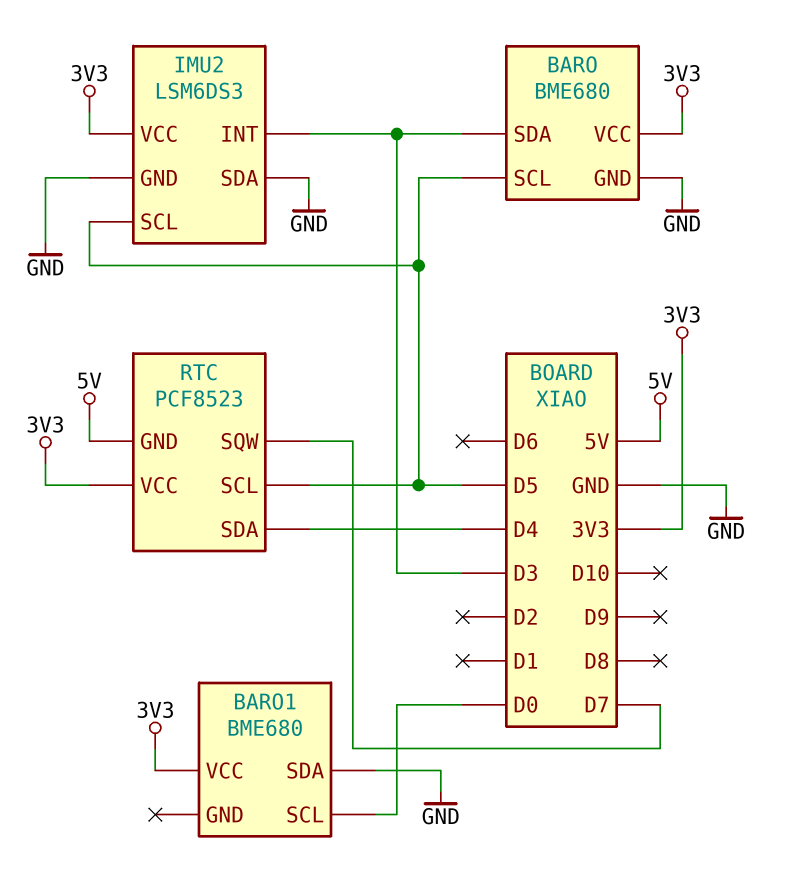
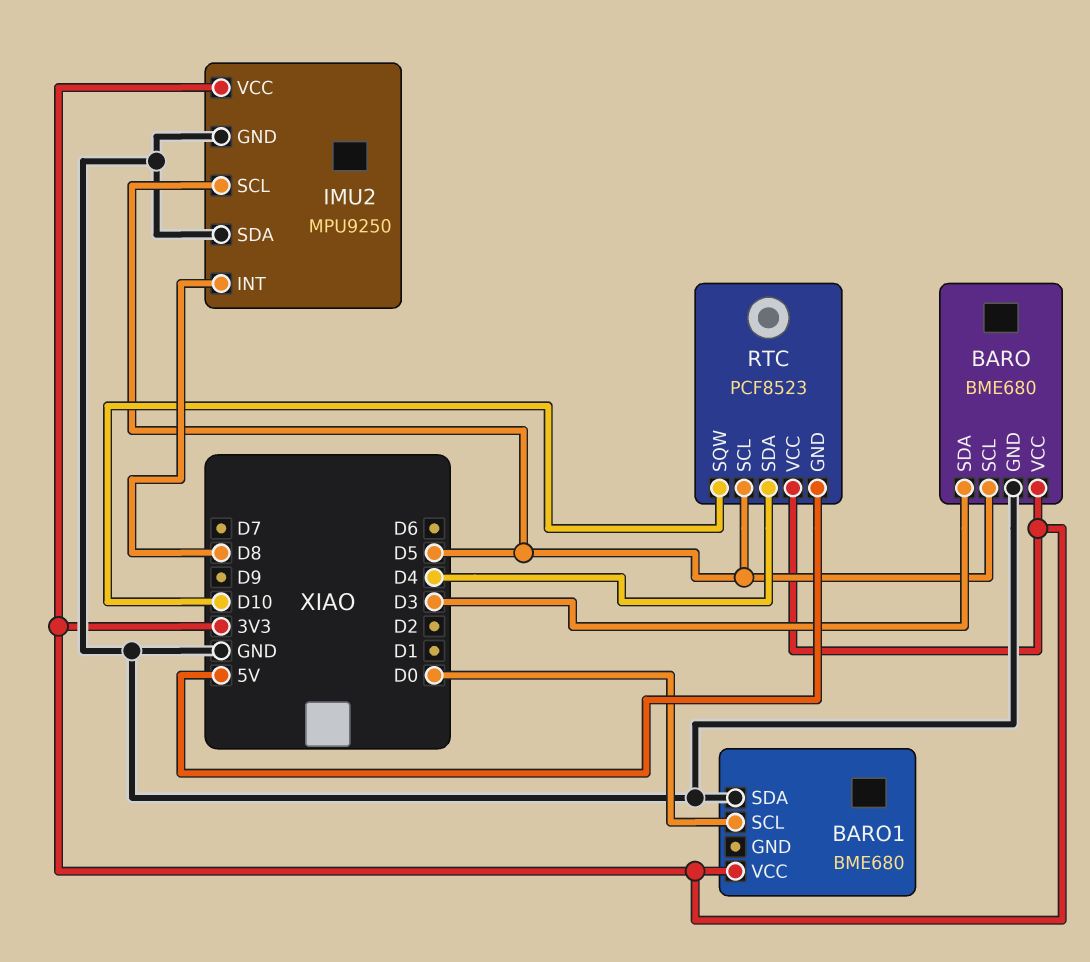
IMU2: LSM6DS3 -> MPU9250
IMU2 pin INT: D3 -> D8
RTC pin SQW: D7 -> D10

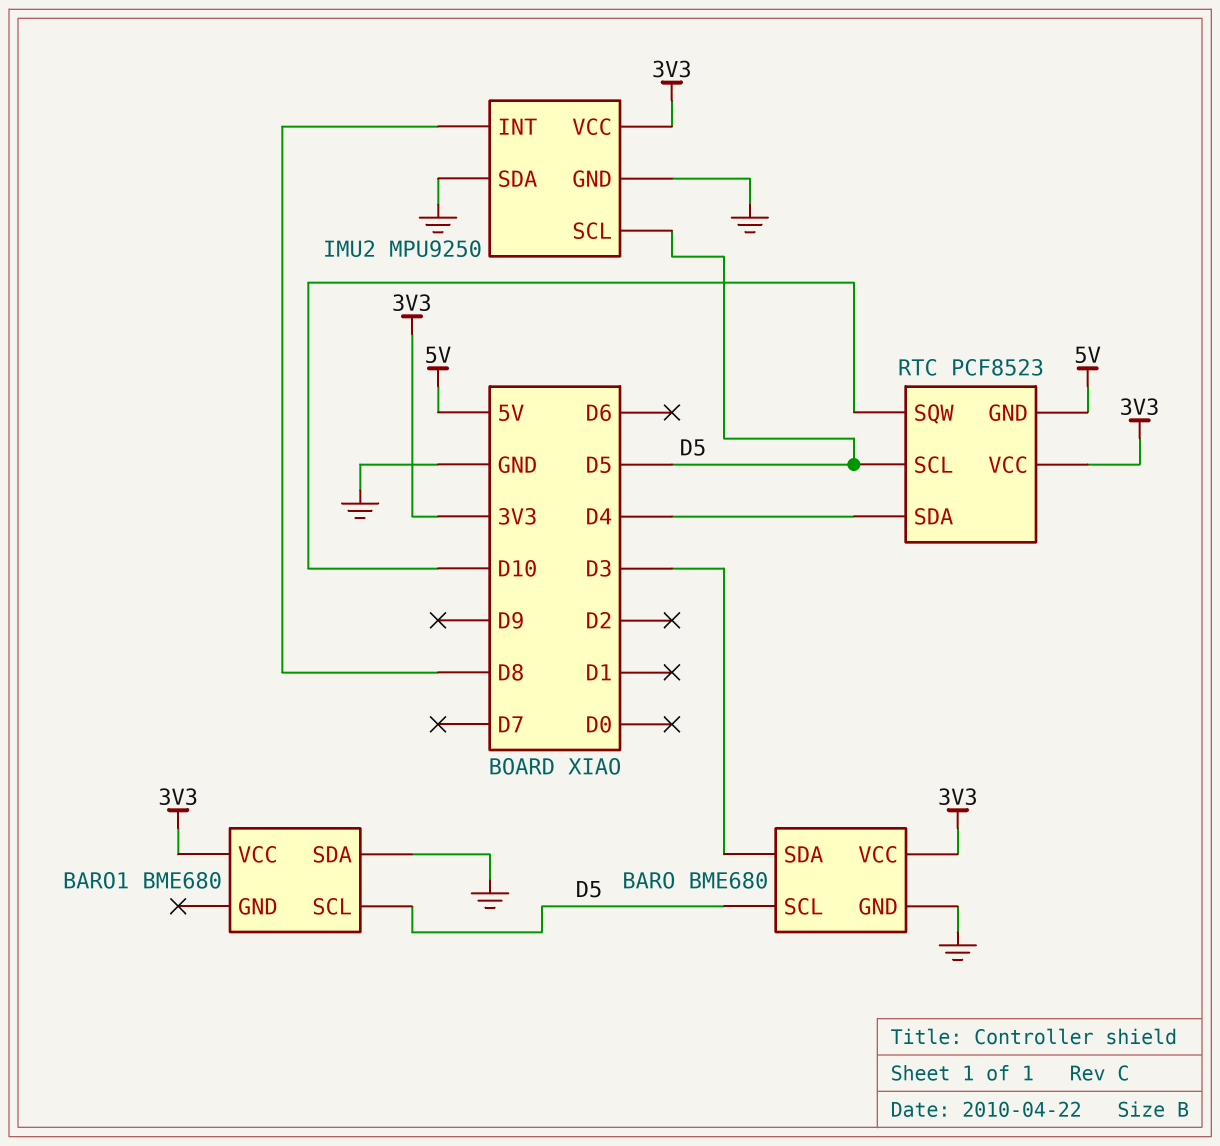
BARO1 pin SCL: D0 -> D5

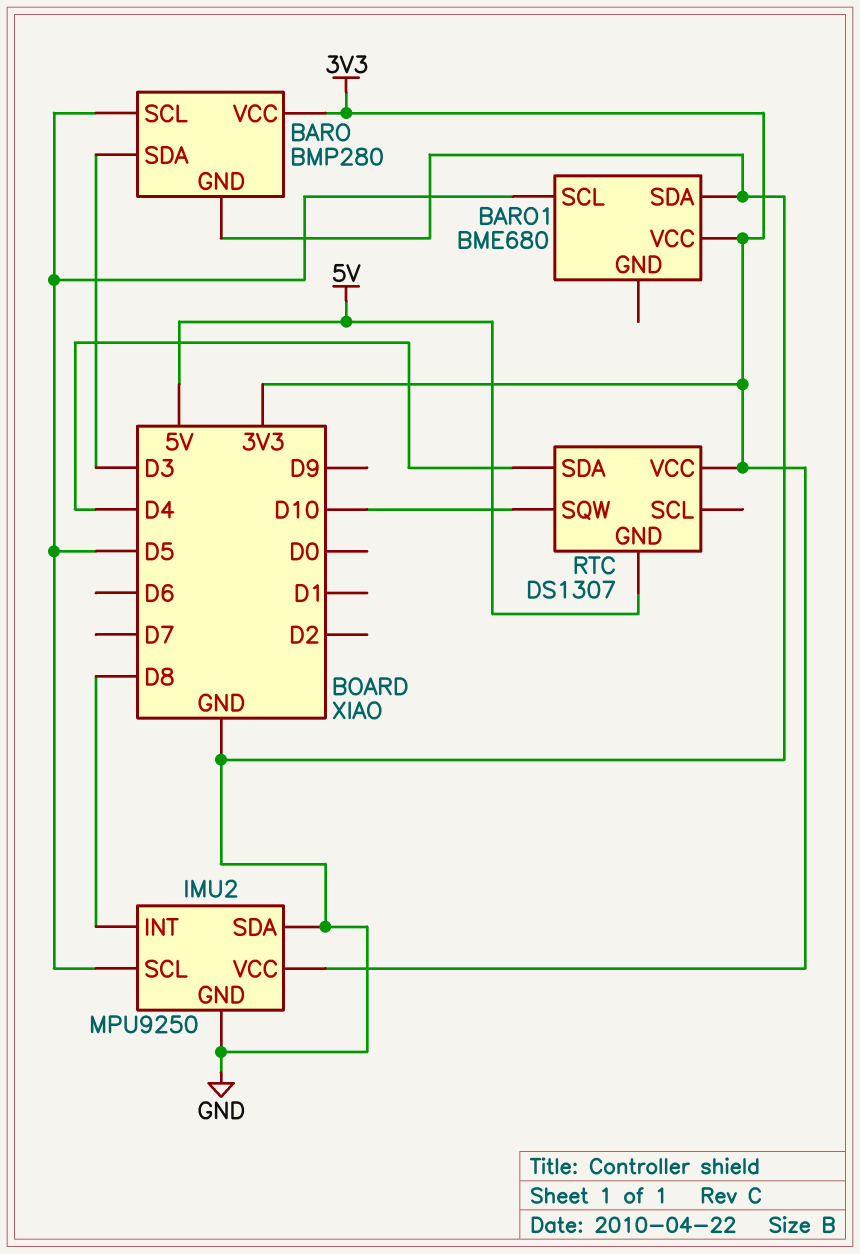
BARO: BME680 -> BMP280
RTC: PCF8523 -> DS1307
RTC pin SCL: D5 -> none

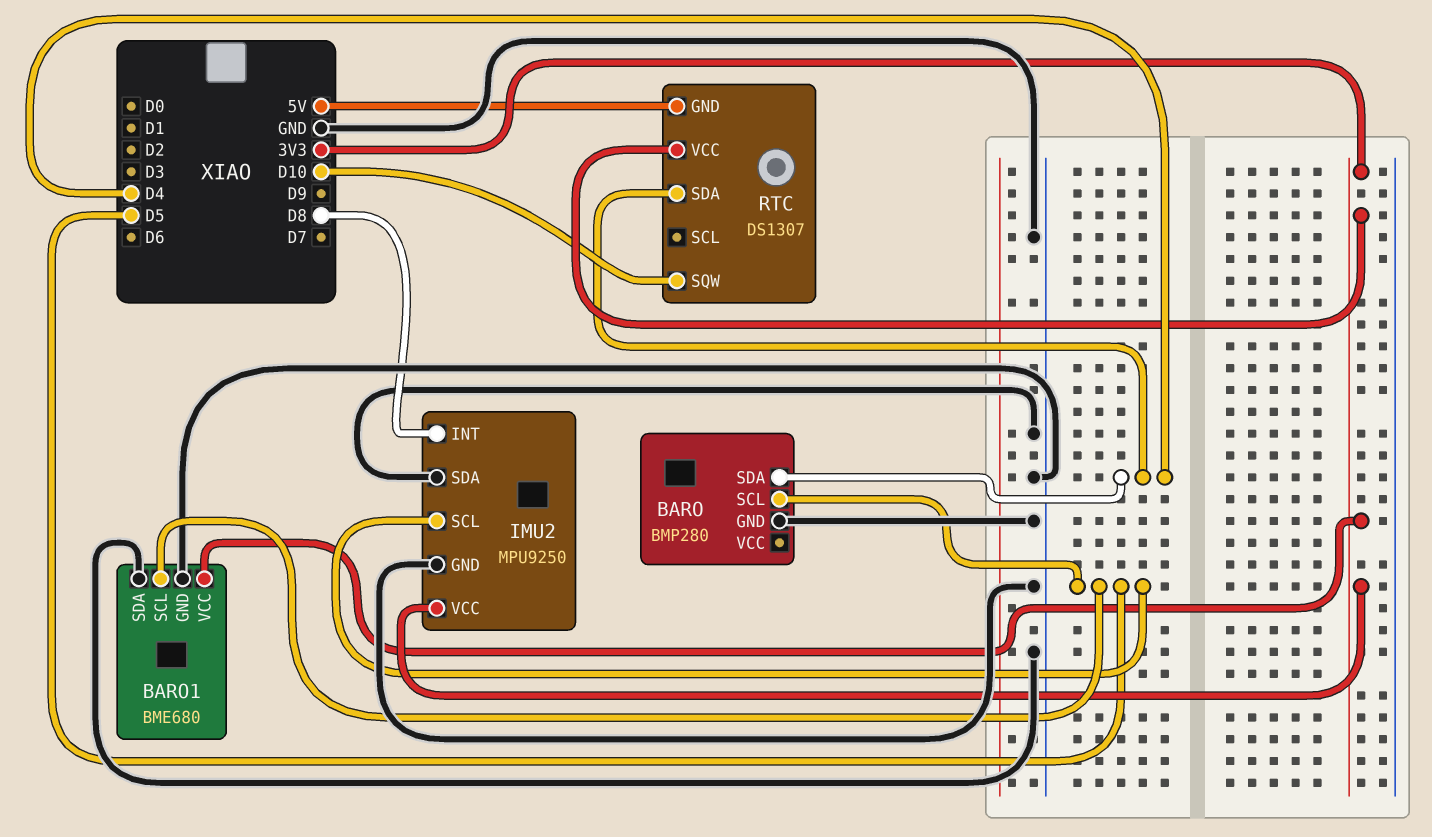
BARO pin SDA: D3 -> D4
BARO pin VCC: 3V3 -> none
BARO1 pin GND: none -> GND

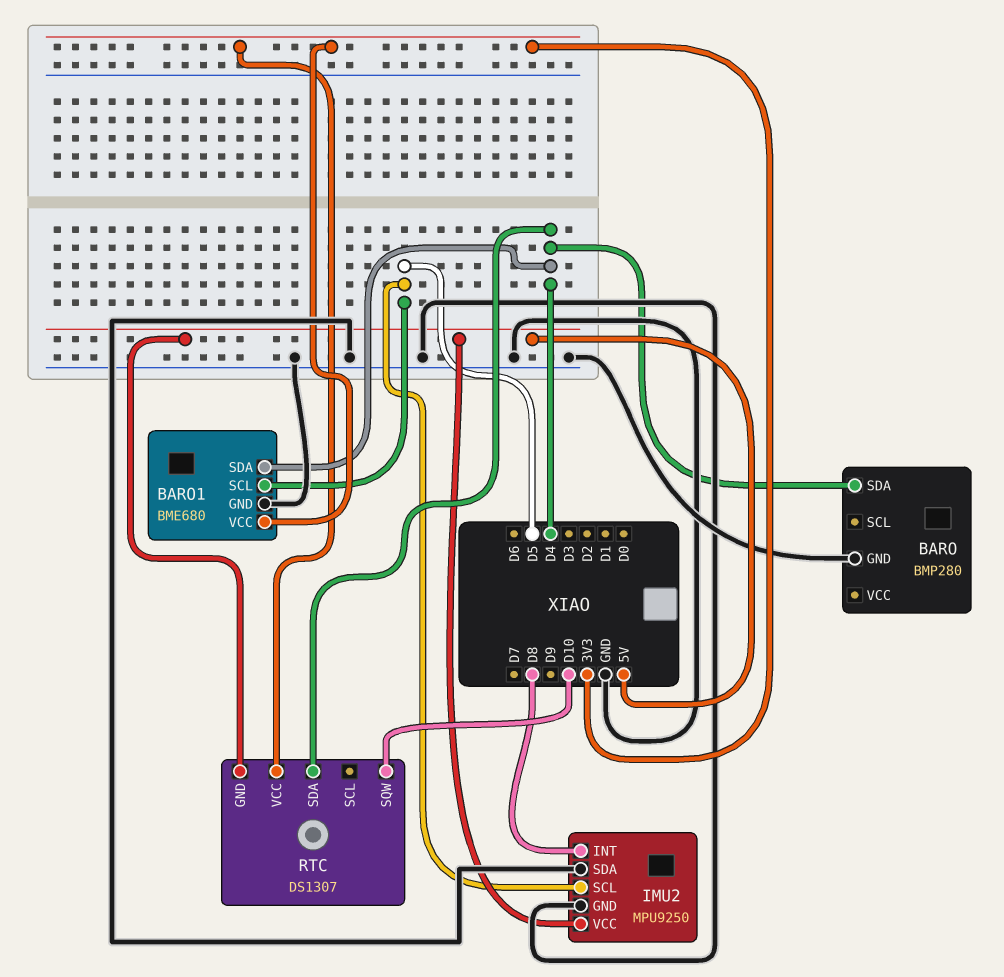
BARO pin SCL: D5 -> none
BARO1 pin SDA: GND -> D4
IMU2 pin VCC: 3V3 -> 5V

